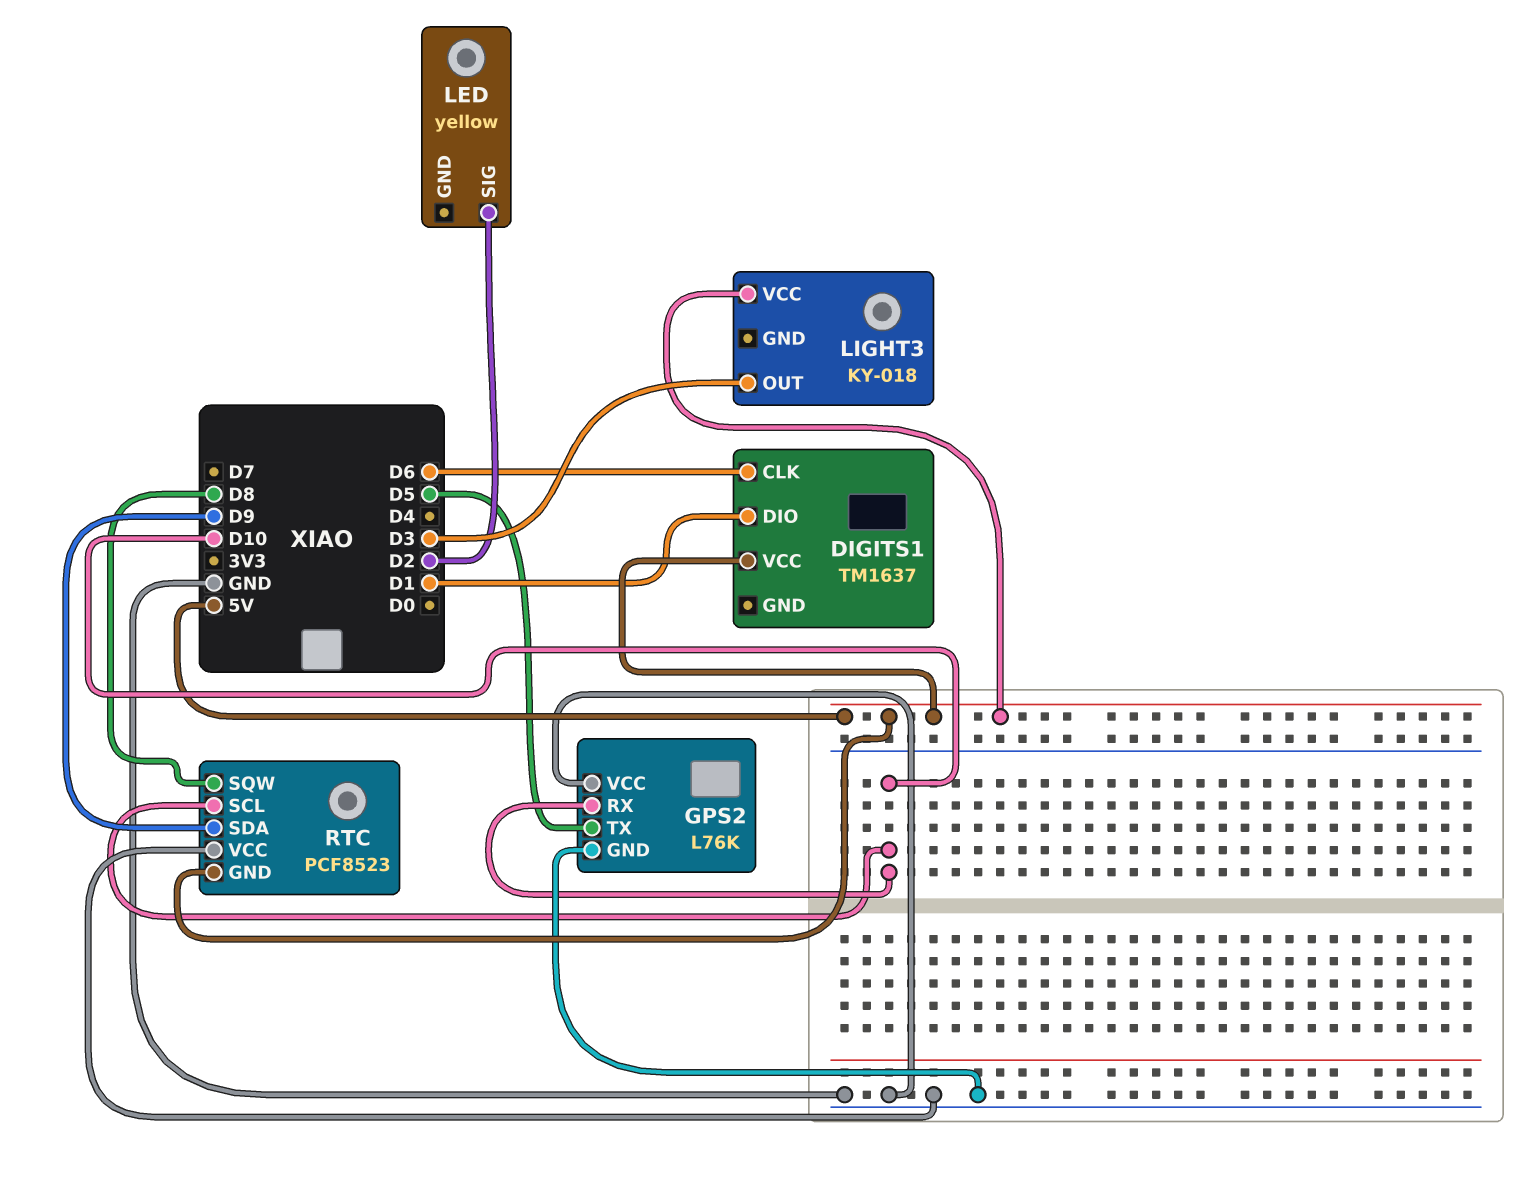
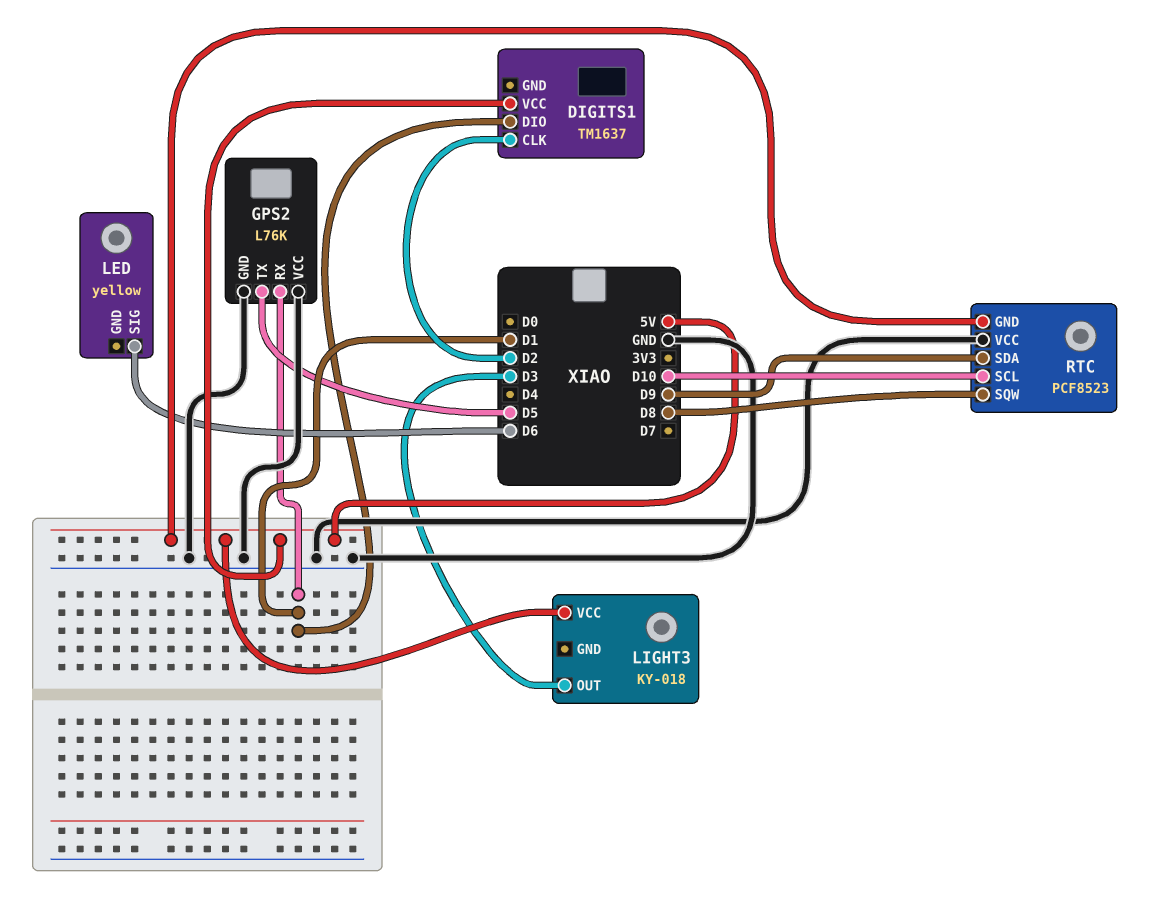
DIGITS1 pin CLK: D6 -> D2
GPS2 pin RX: D10 -> D1
LED pin SIG: D2 -> D6

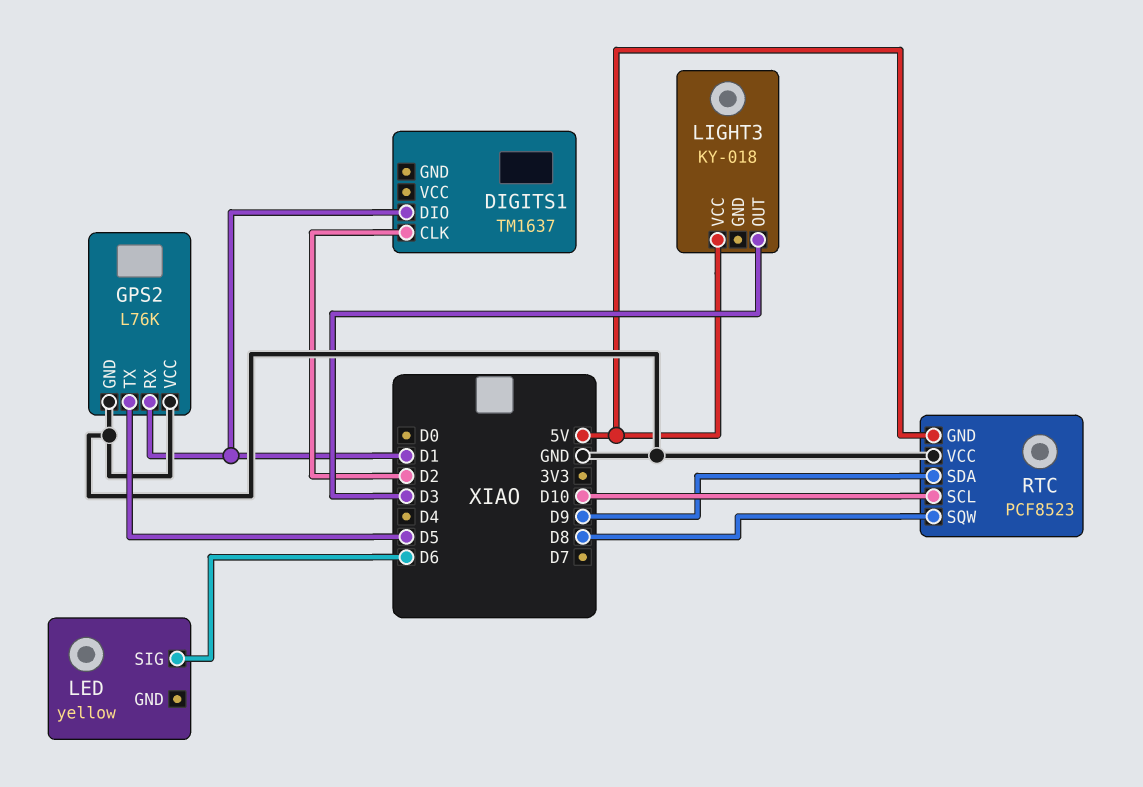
DIGITS1 pin VCC: 5V -> none

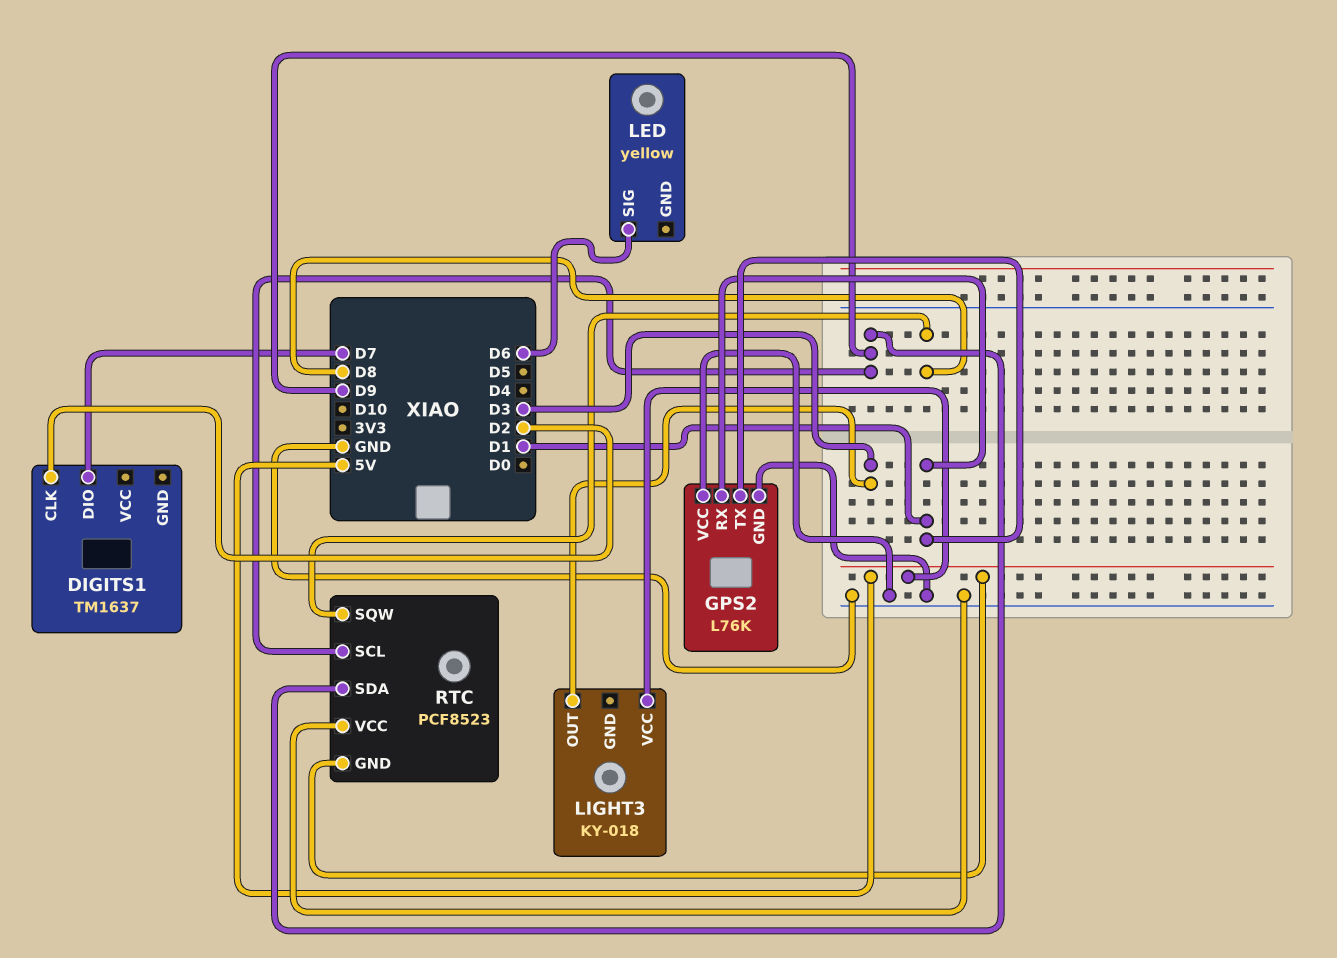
DIGITS1 pin DIO: D1 -> D7
GPS2 pin TX: D5 -> D1
RTC pin SCL: D10 -> D9

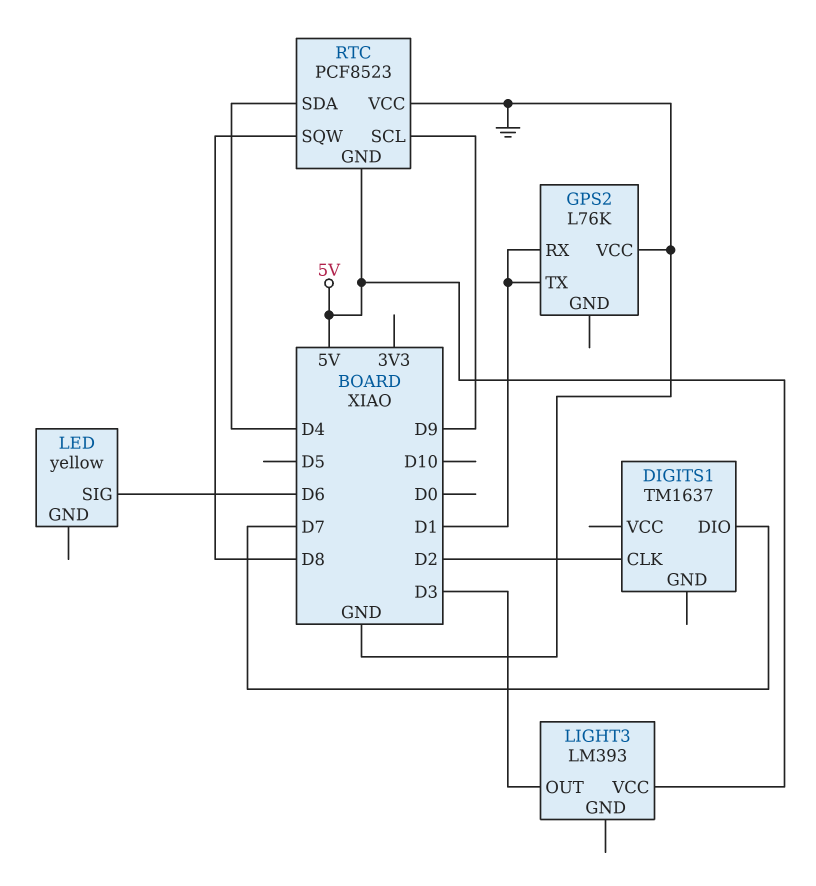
GPS2 pin GND: GND -> none
LIGHT3: KY-018 -> LM393
RTC pin SDA: D9 -> D4

